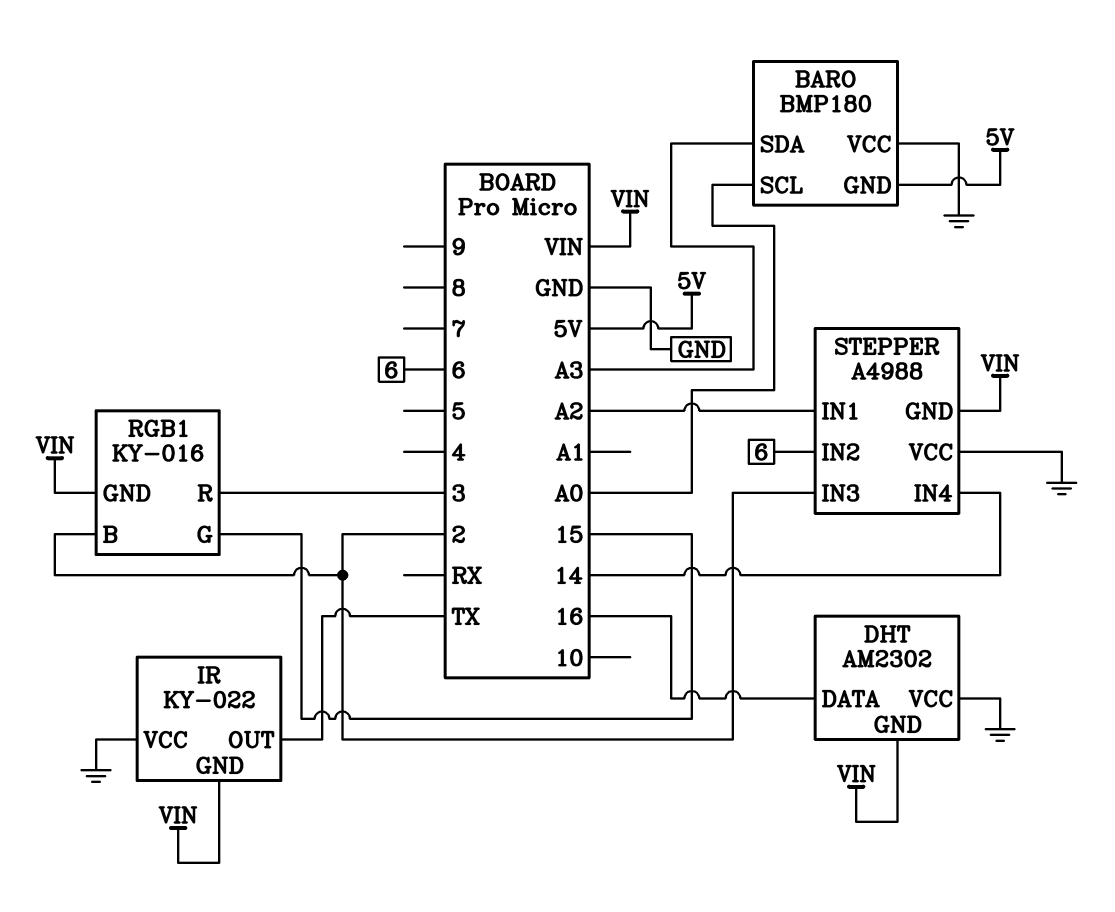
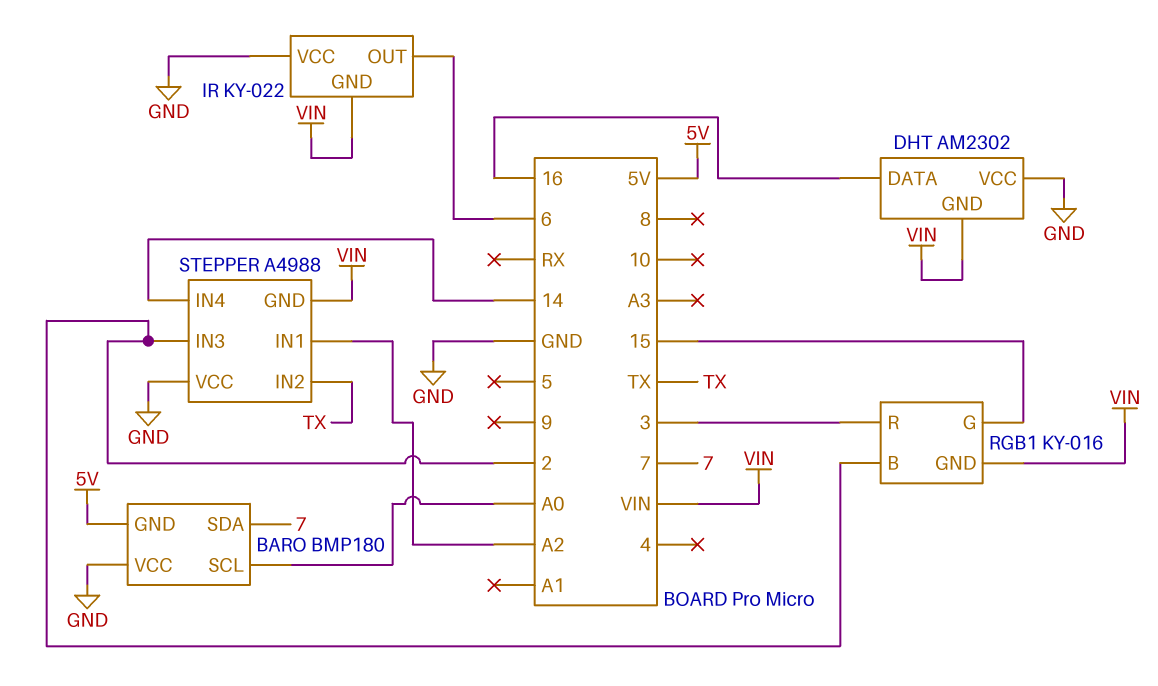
BARO pin SDA: A3 -> 7
IR pin OUT: TX -> 6
STEPPER pin IN2: 6 -> TX

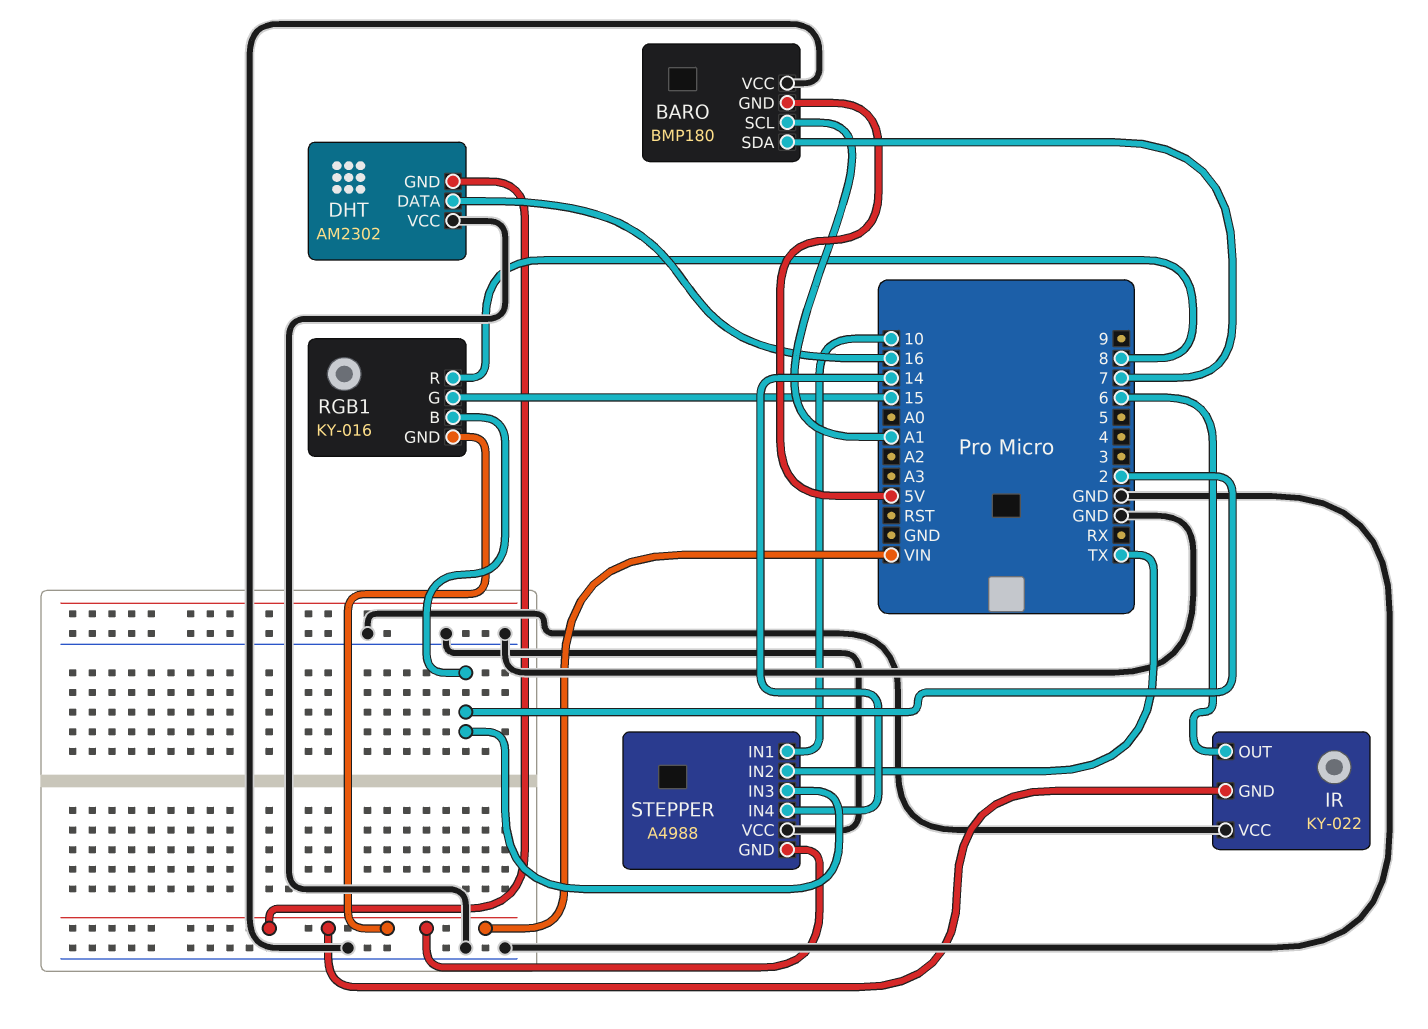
BARO pin SCL: A0 -> A1
RGB1 pin R: 3 -> 8
STEPPER pin IN1: A2 -> 10

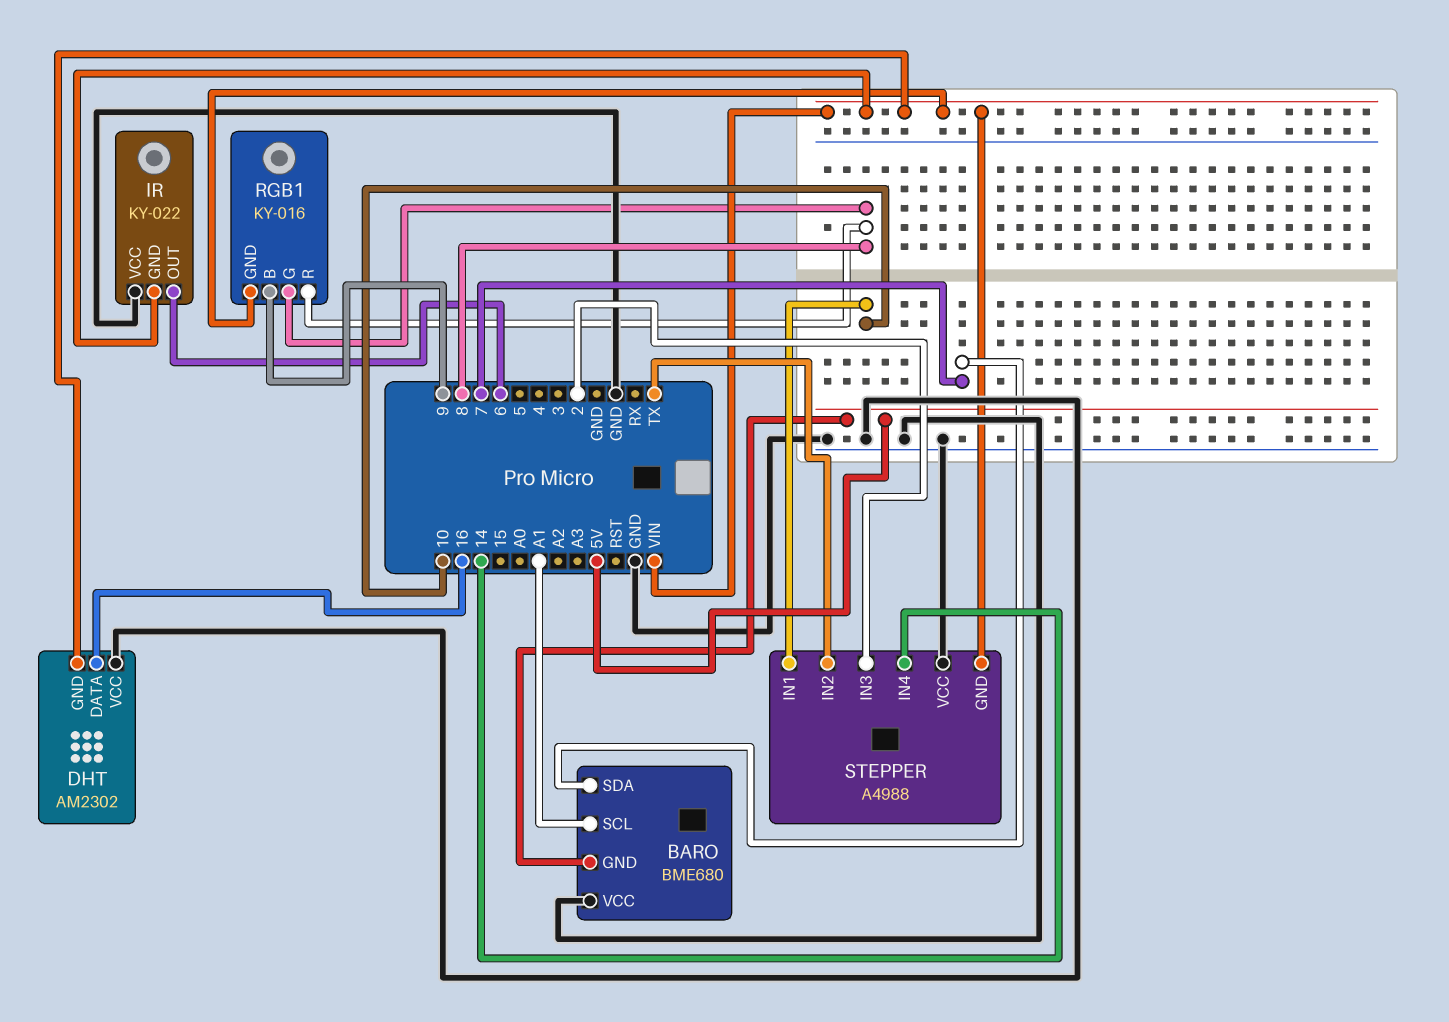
BARO: BMP180 -> BME680
RGB1 pin B: 2 -> 9
RGB1 pin G: 15 -> 8

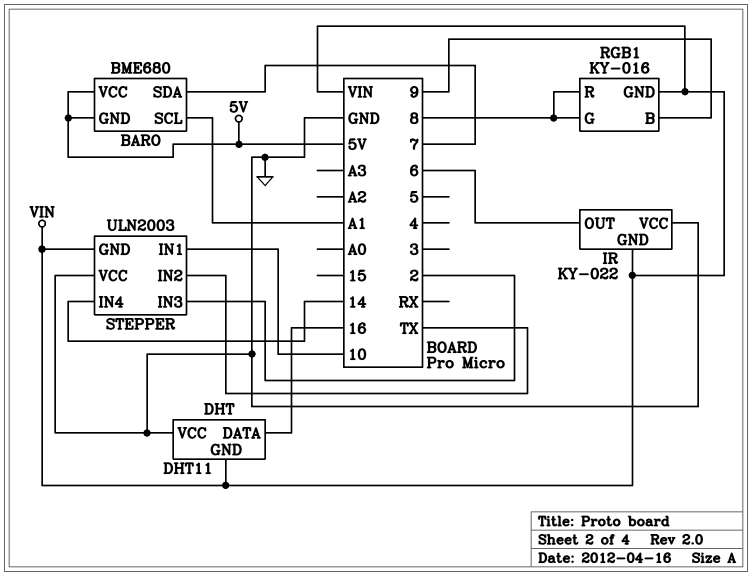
BARO pin VCC: GND -> 5V
DHT: AM2302 -> DHT11
STEPPER: A4988 -> ULN2003

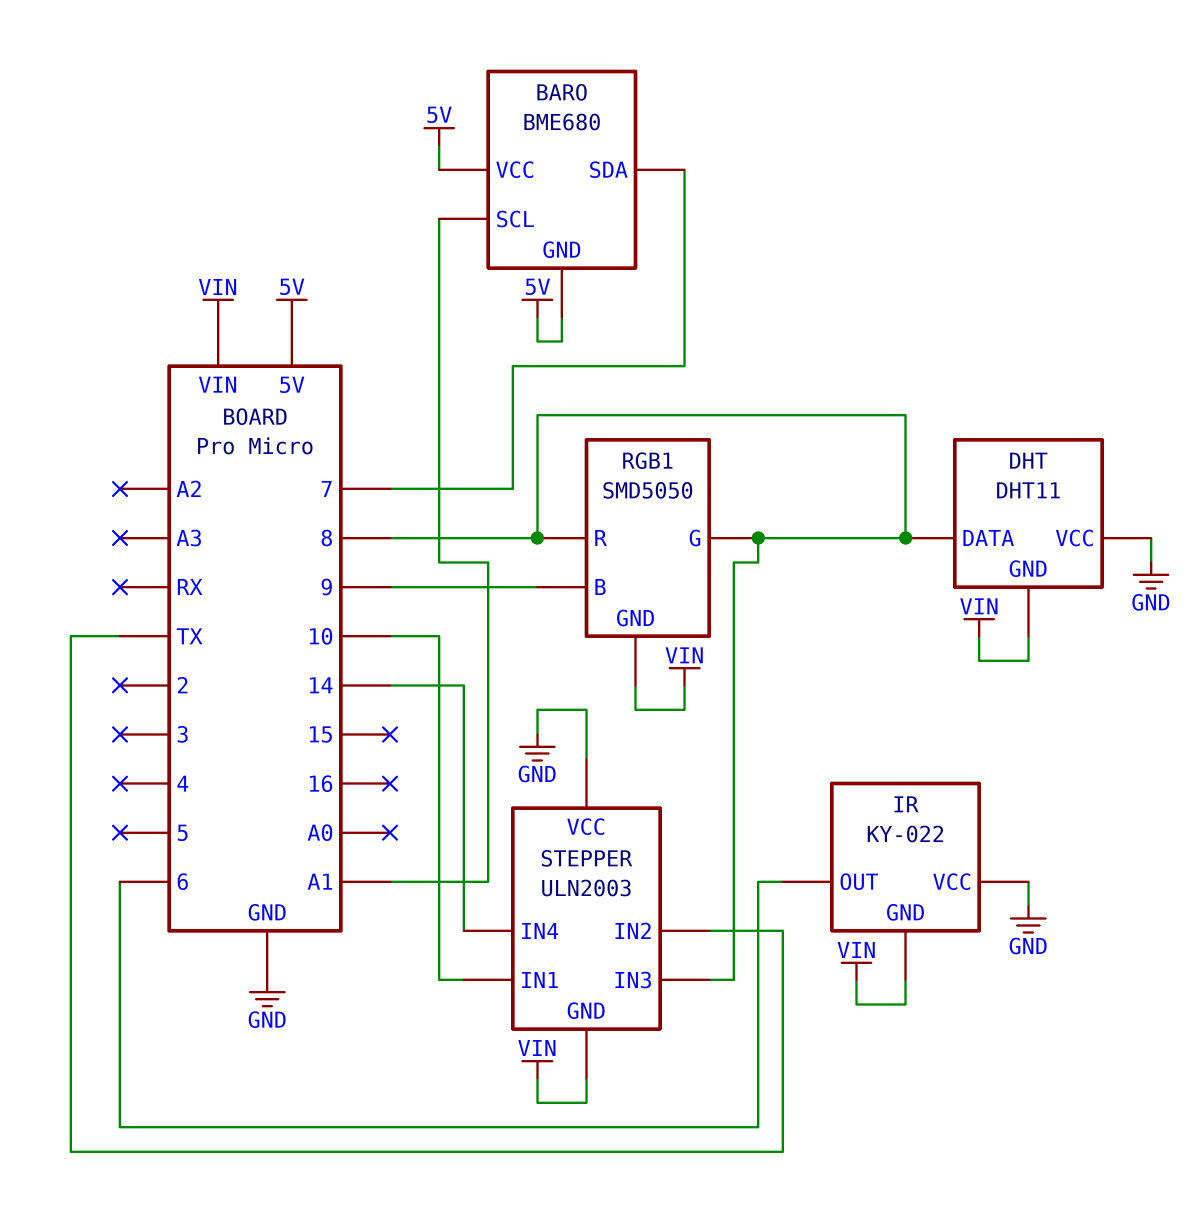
DHT pin DATA: 16 -> 8
RGB1: KY-016 -> SMD5050
STEPPER pin IN3: 2 -> 8

